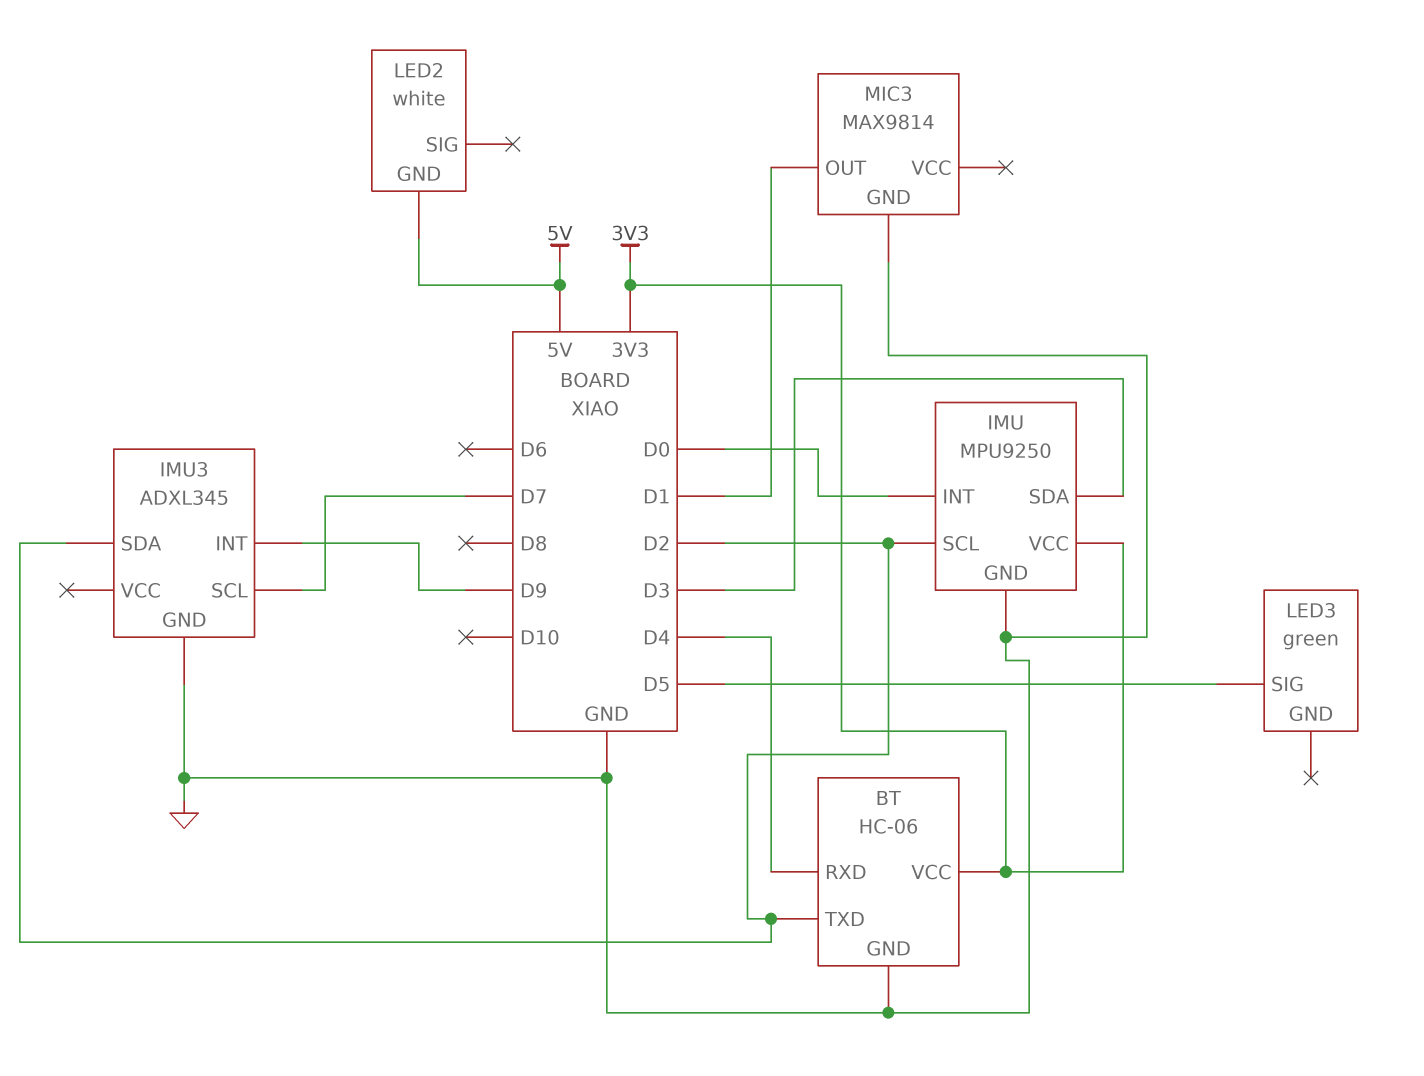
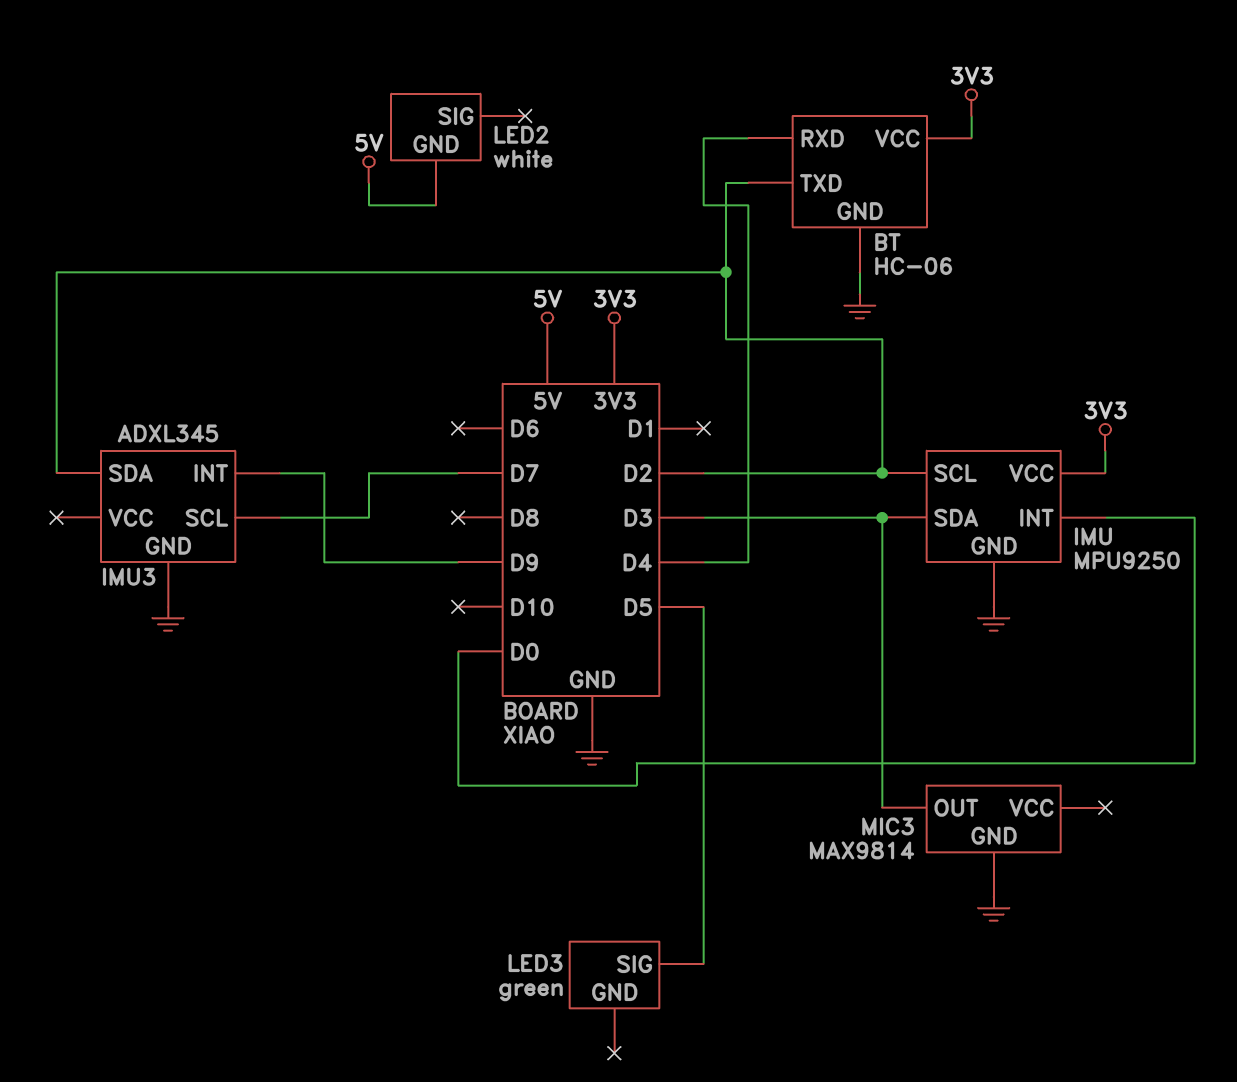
MIC3 pin OUT: D1 -> D3

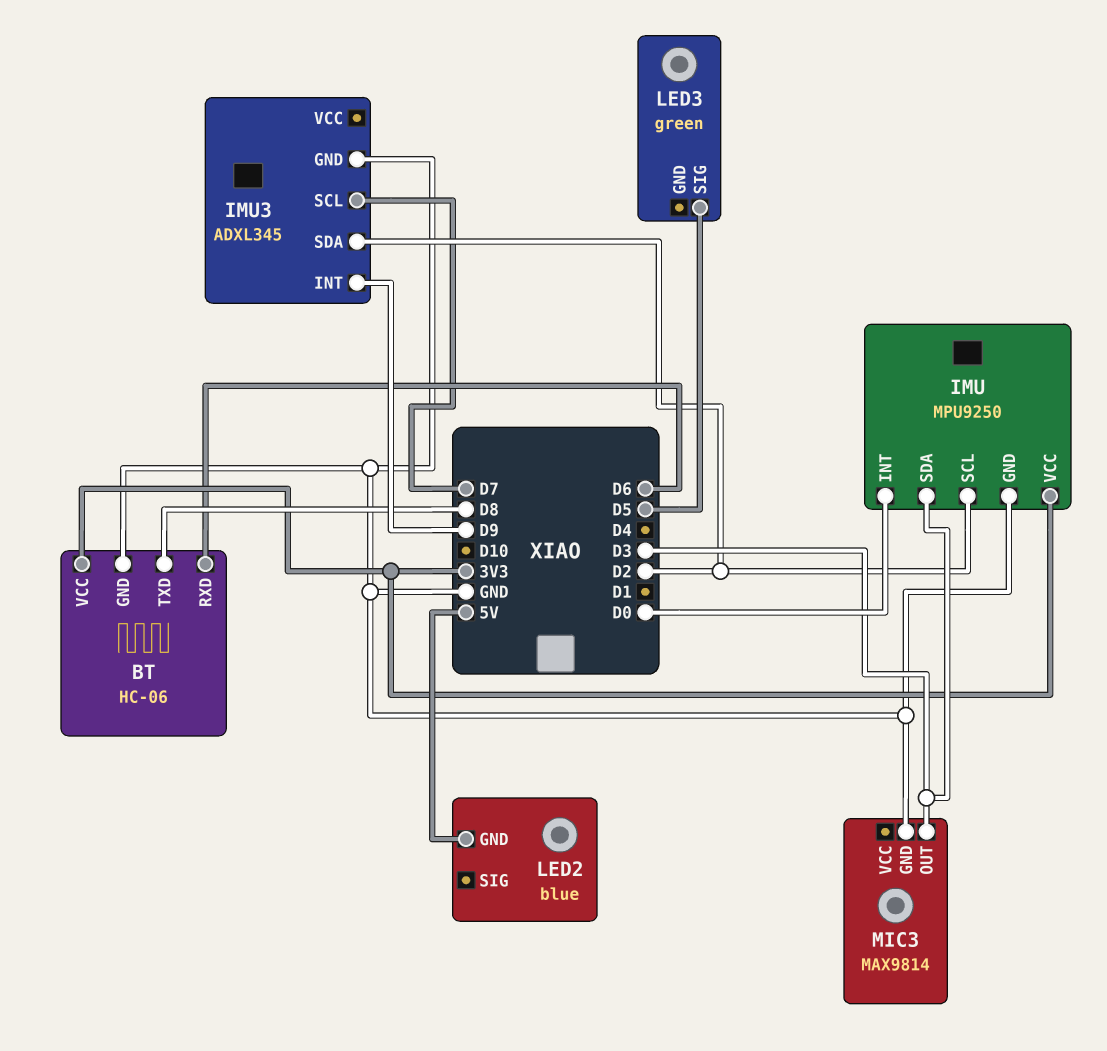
BT pin RXD: D4 -> D6
BT pin TXD: D2 -> D8
LED2: white -> blue

